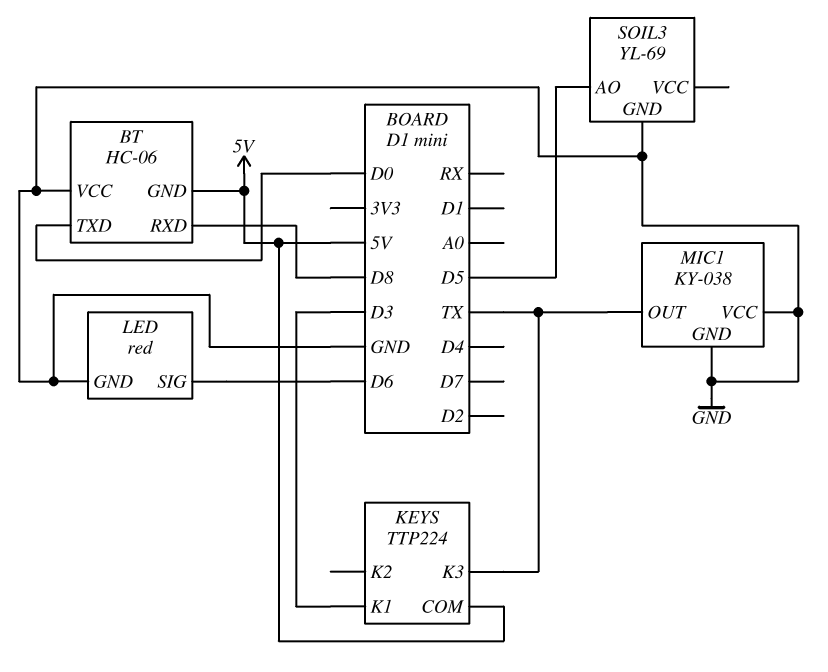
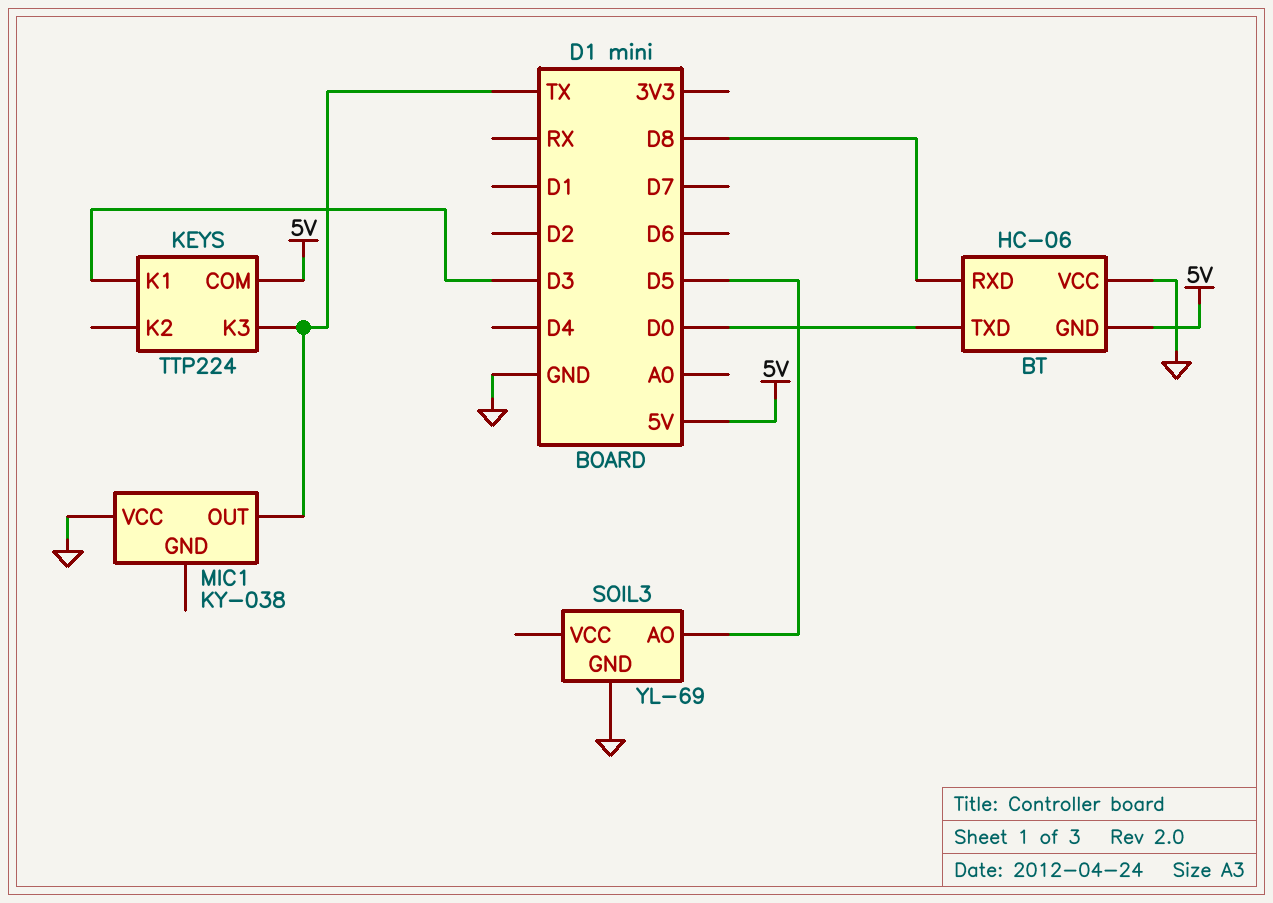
LED: red -> none
LED pin GND: GND -> none
LED pin SIG: D6 -> none
MIC1 pin GND: GND -> none

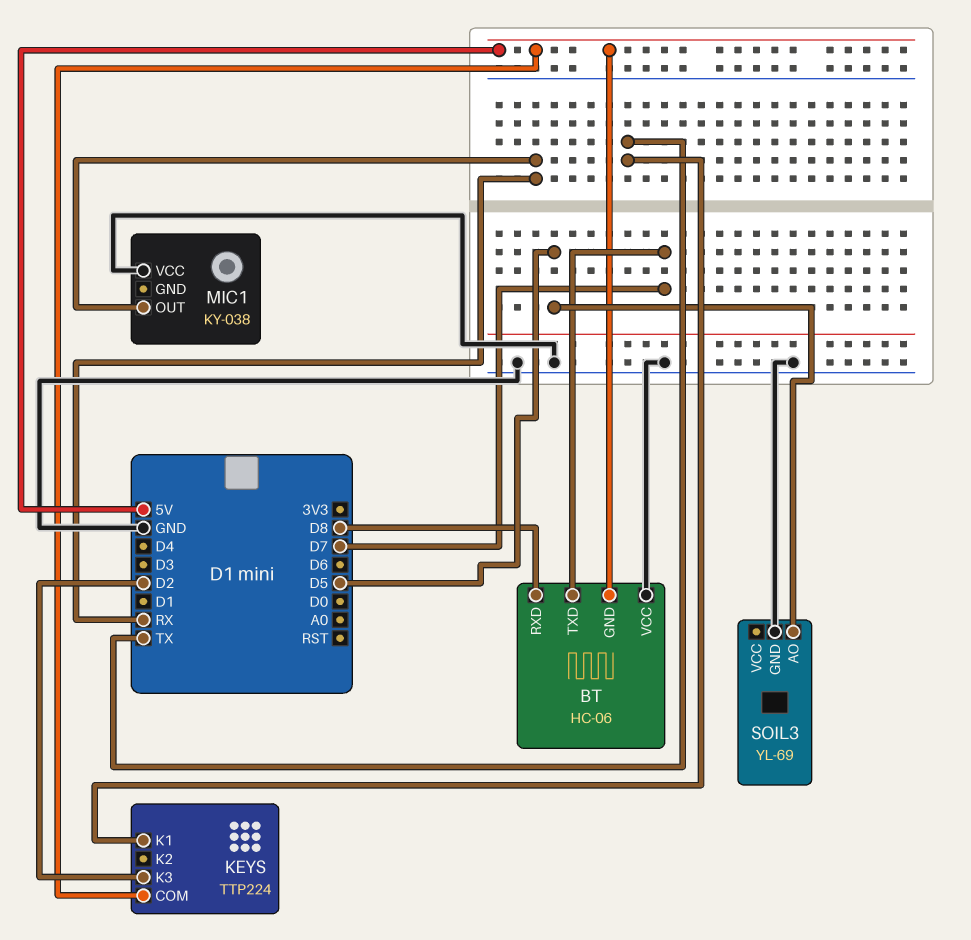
BT pin TXD: D0 -> D7
KEYS pin K1: D3 -> TX
KEYS pin K3: TX -> D2
MIC1 pin OUT: TX -> RX

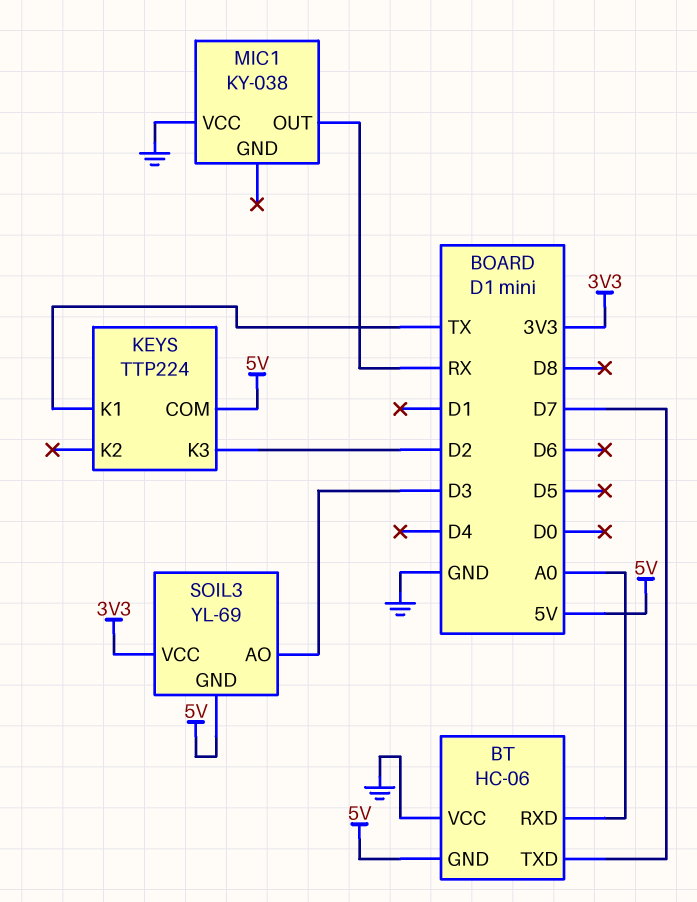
BT pin RXD: D8 -> A0
SOIL3 pin AO: D5 -> D3
SOIL3 pin GND: GND -> 5V
SOIL3 pin VCC: none -> 3V3

